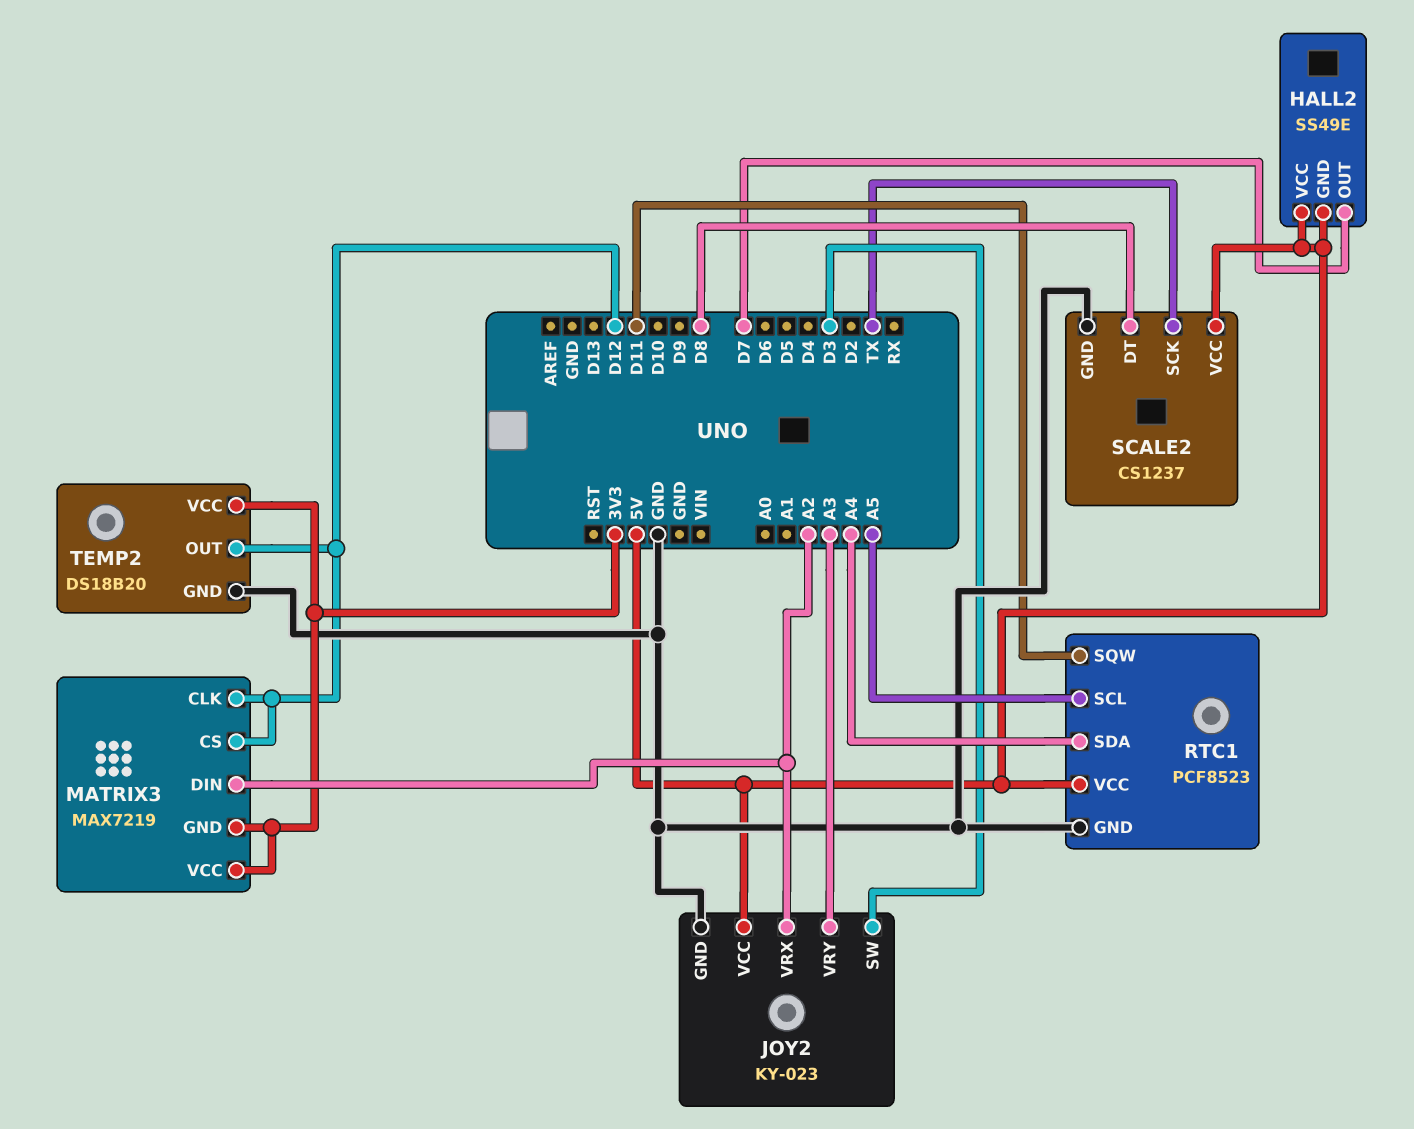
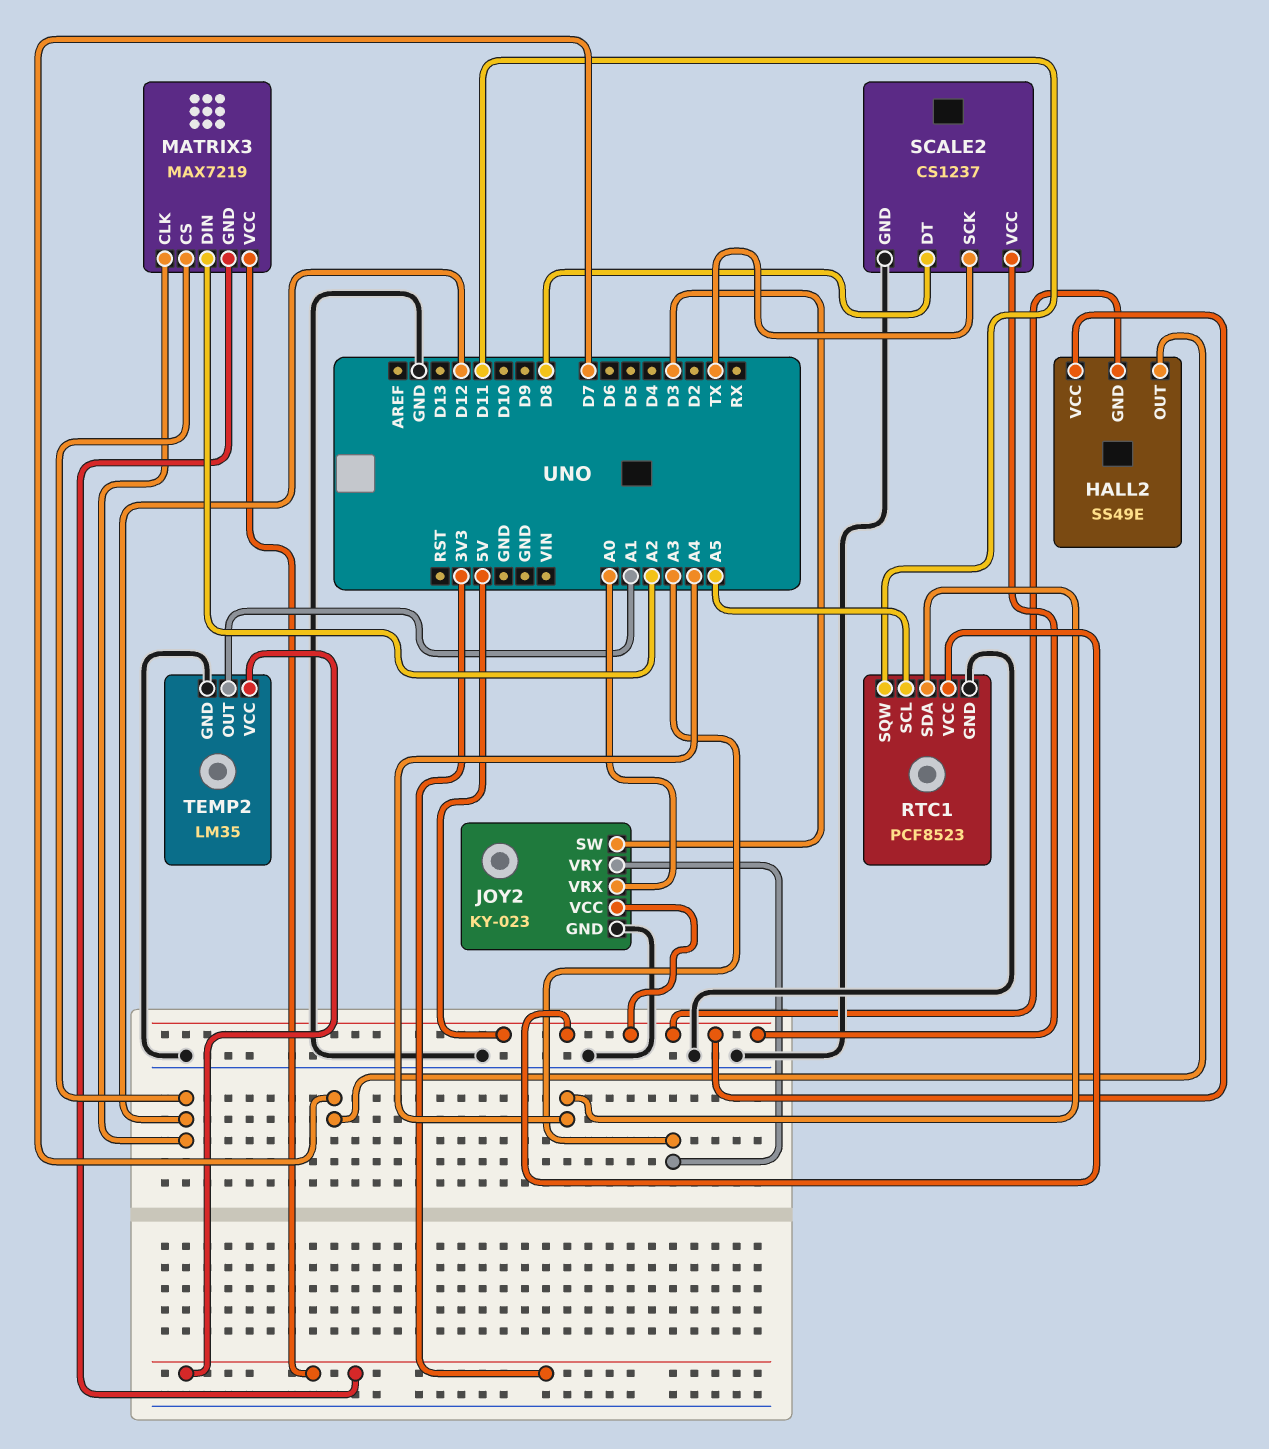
JOY2 pin VRX: A2 -> A0
TEMP2: DS18B20 -> LM35
TEMP2 pin OUT: D12 -> A1

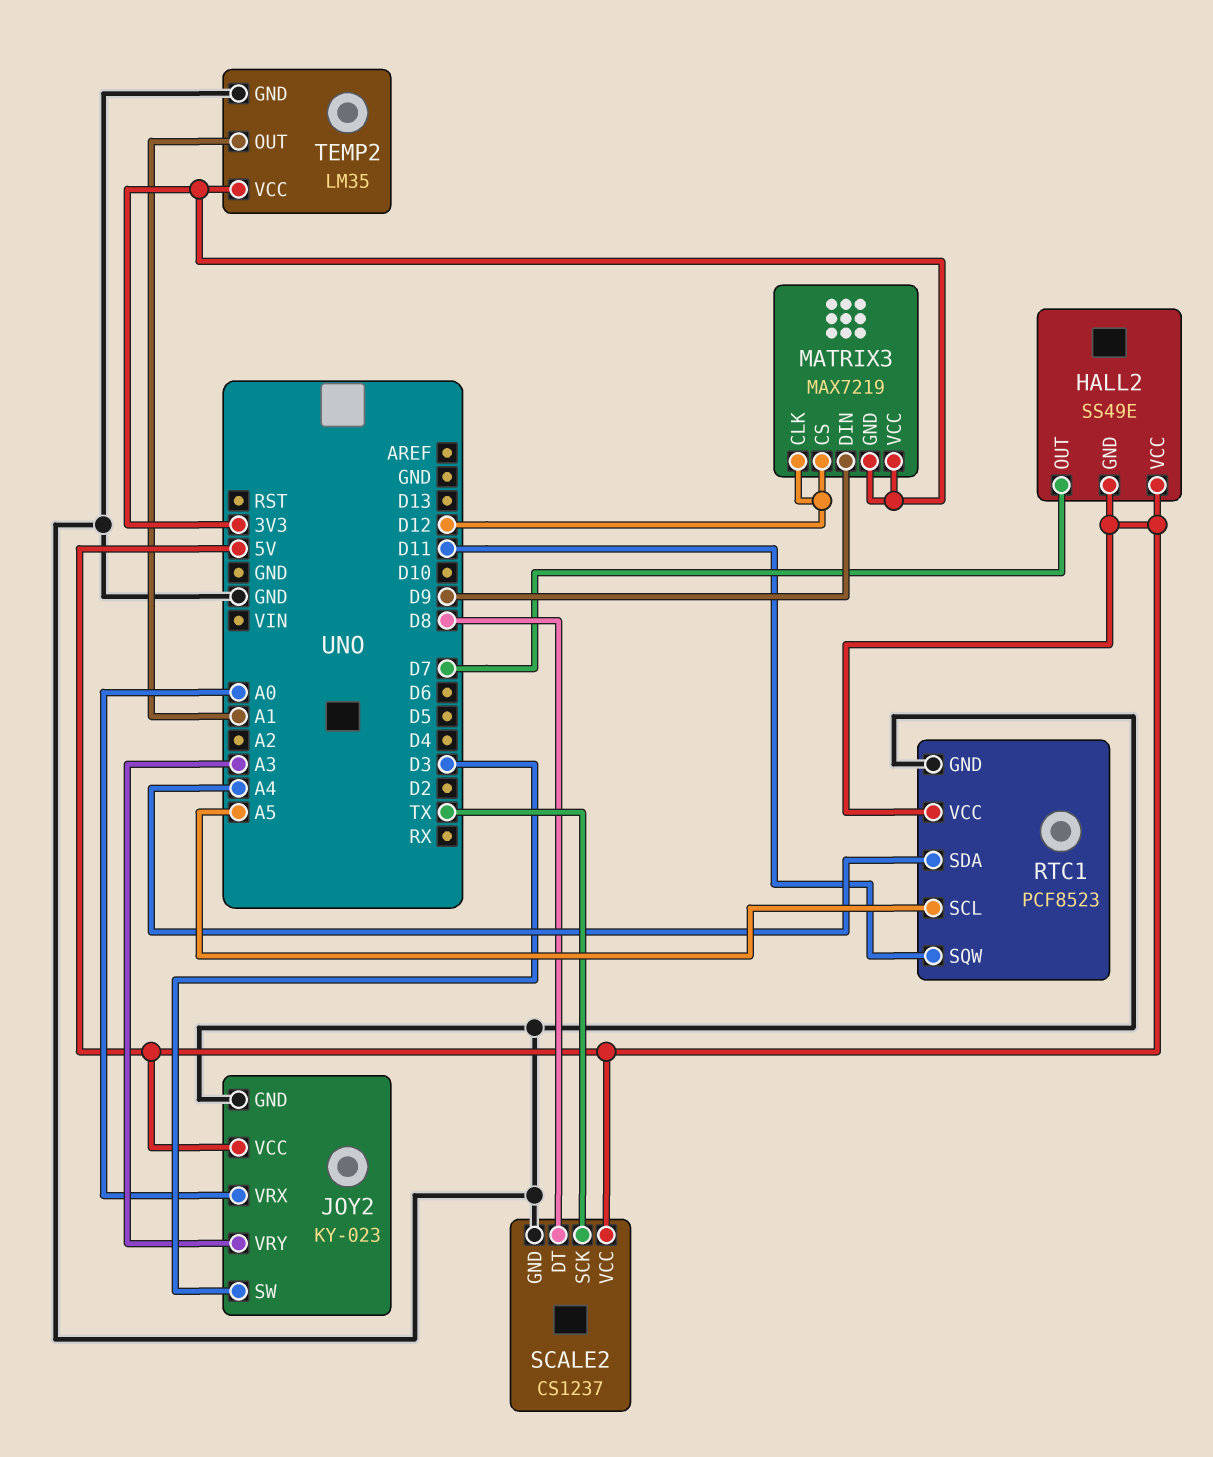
MATRIX3 pin DIN: A2 -> D9

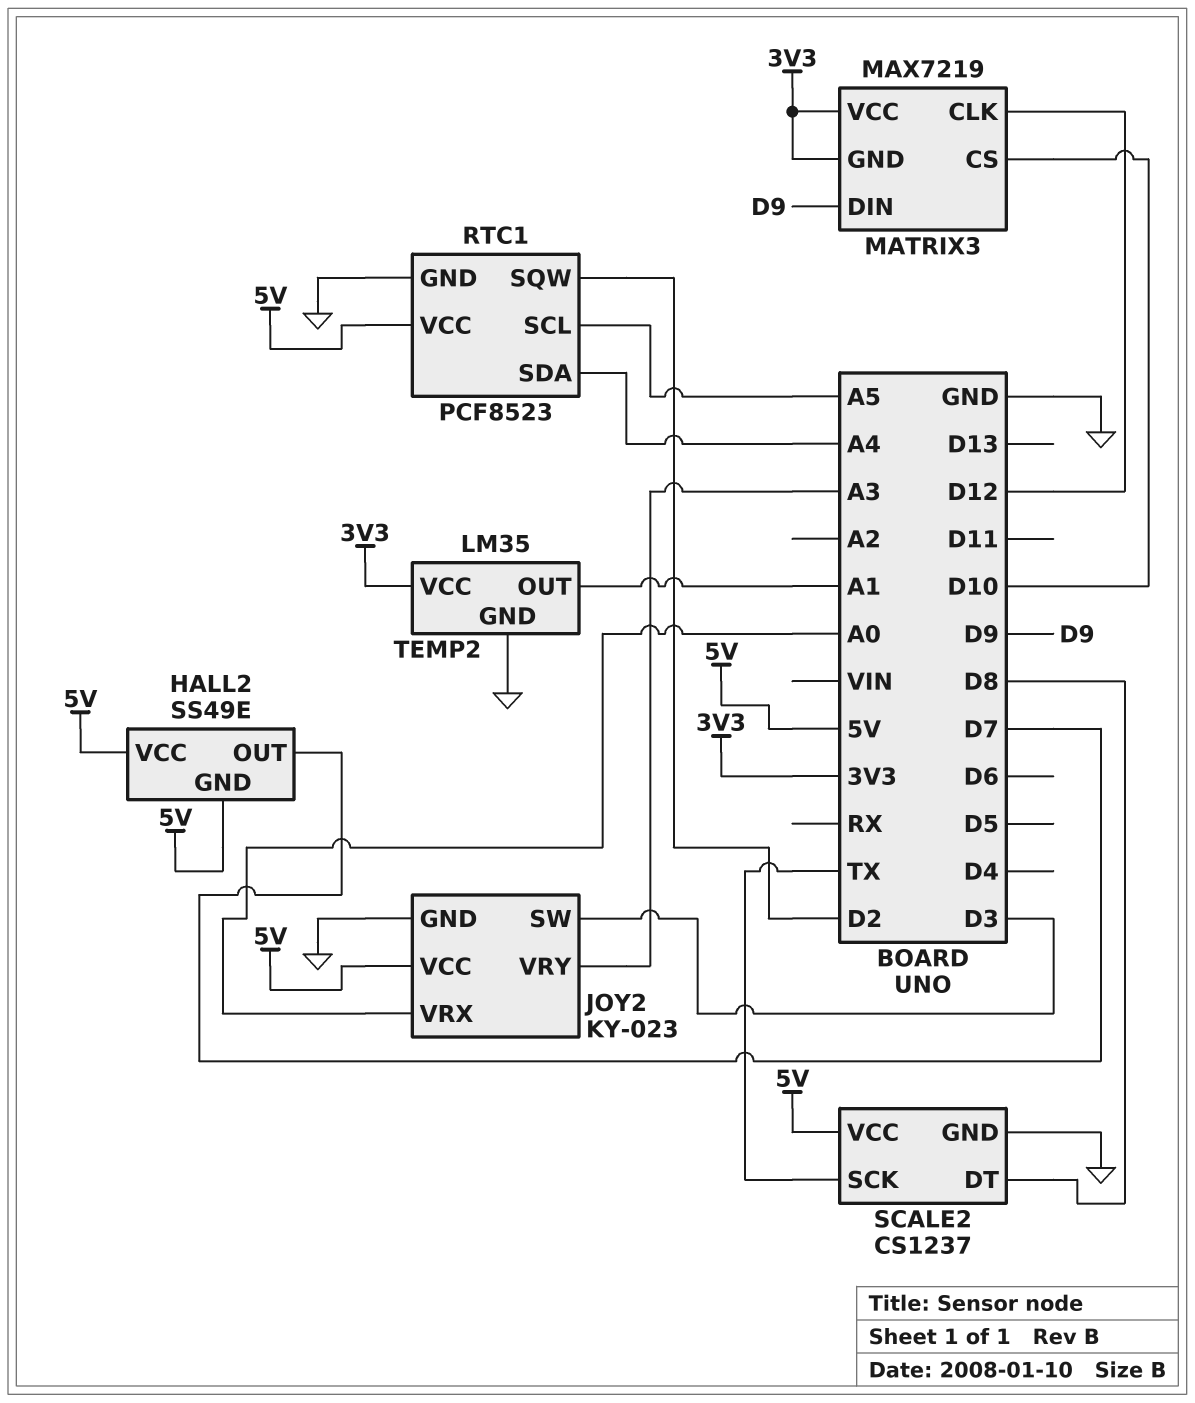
MATRIX3 pin CS: D12 -> D10
RTC1 pin SQW: D11 -> D2

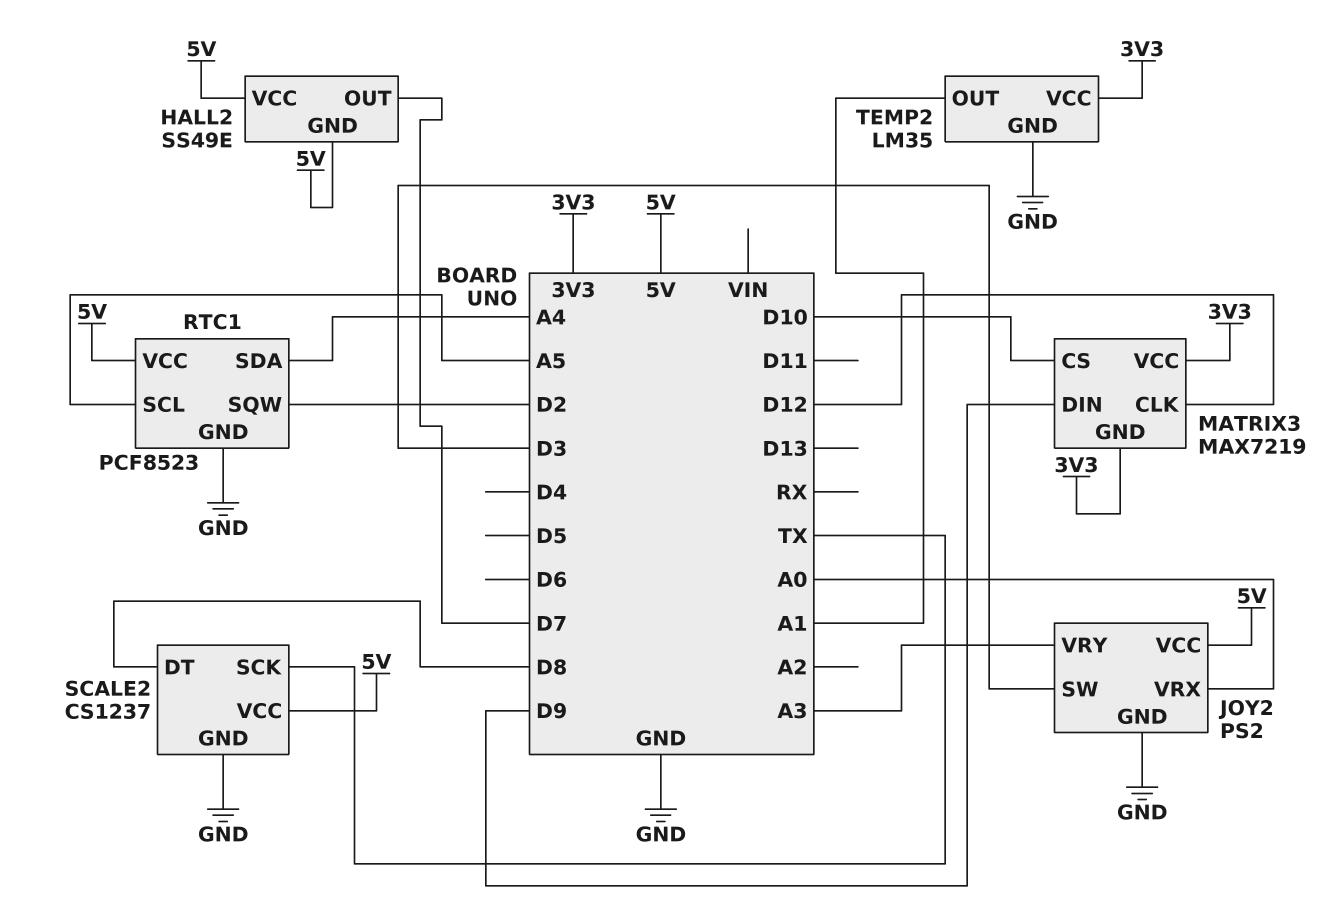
JOY2: KY-023 -> PS2

